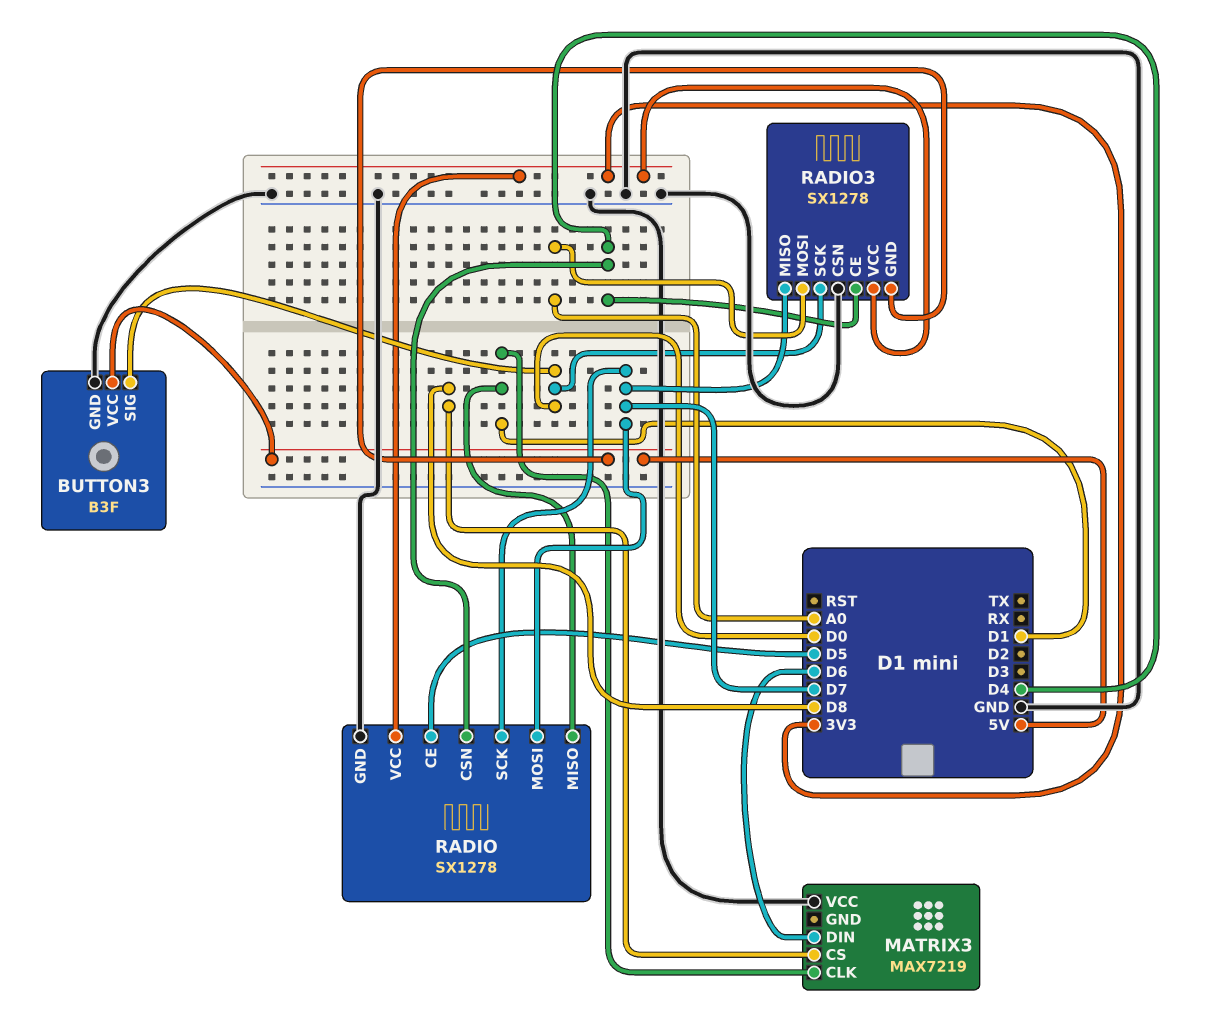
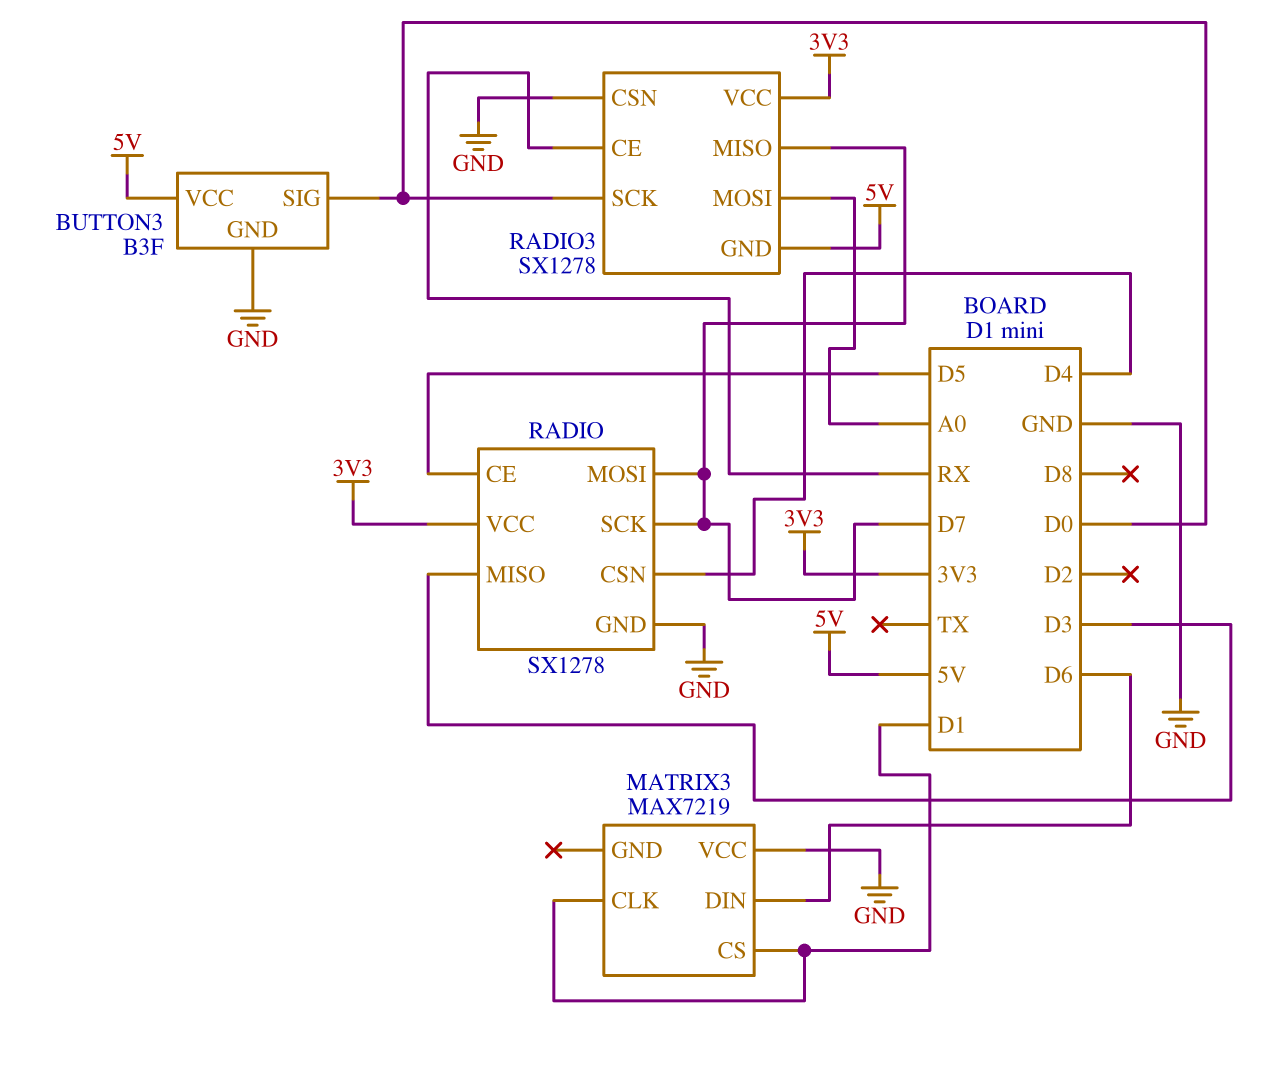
MATRIX3 pin CS: D8 -> D1
RADIO pin MISO: D1 -> D3
RADIO3 pin CE: D4 -> RX

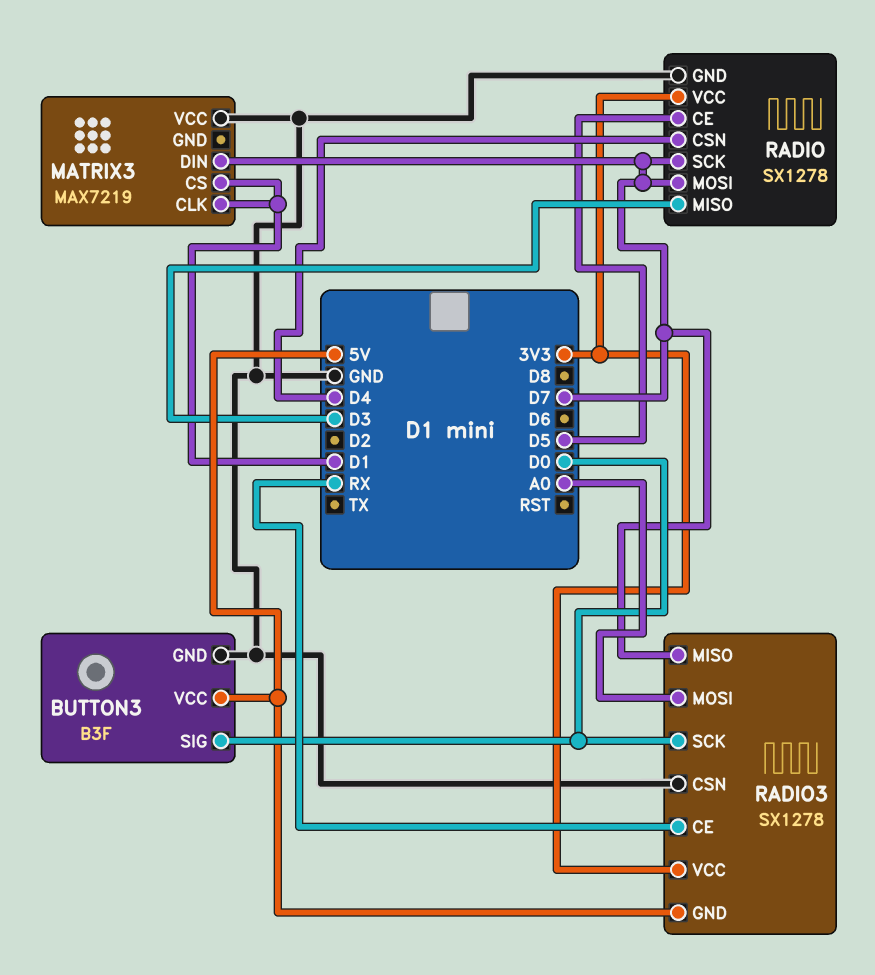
MATRIX3 pin DIN: D6 -> D7

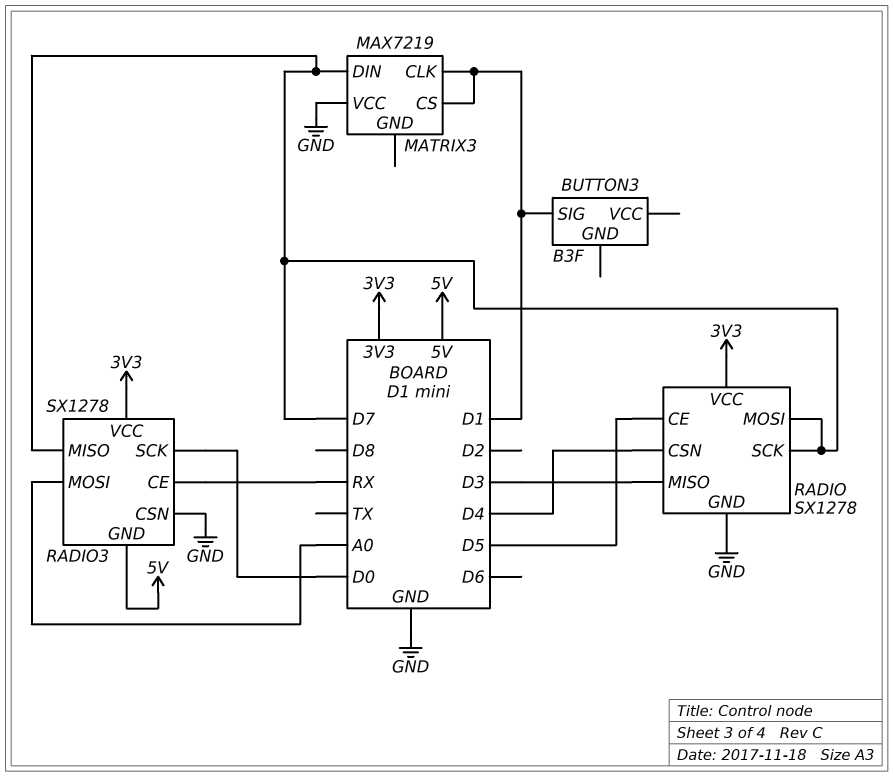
BUTTON3 pin GND: GND -> none
BUTTON3 pin SIG: D0 -> D1
BUTTON3 pin VCC: 5V -> none

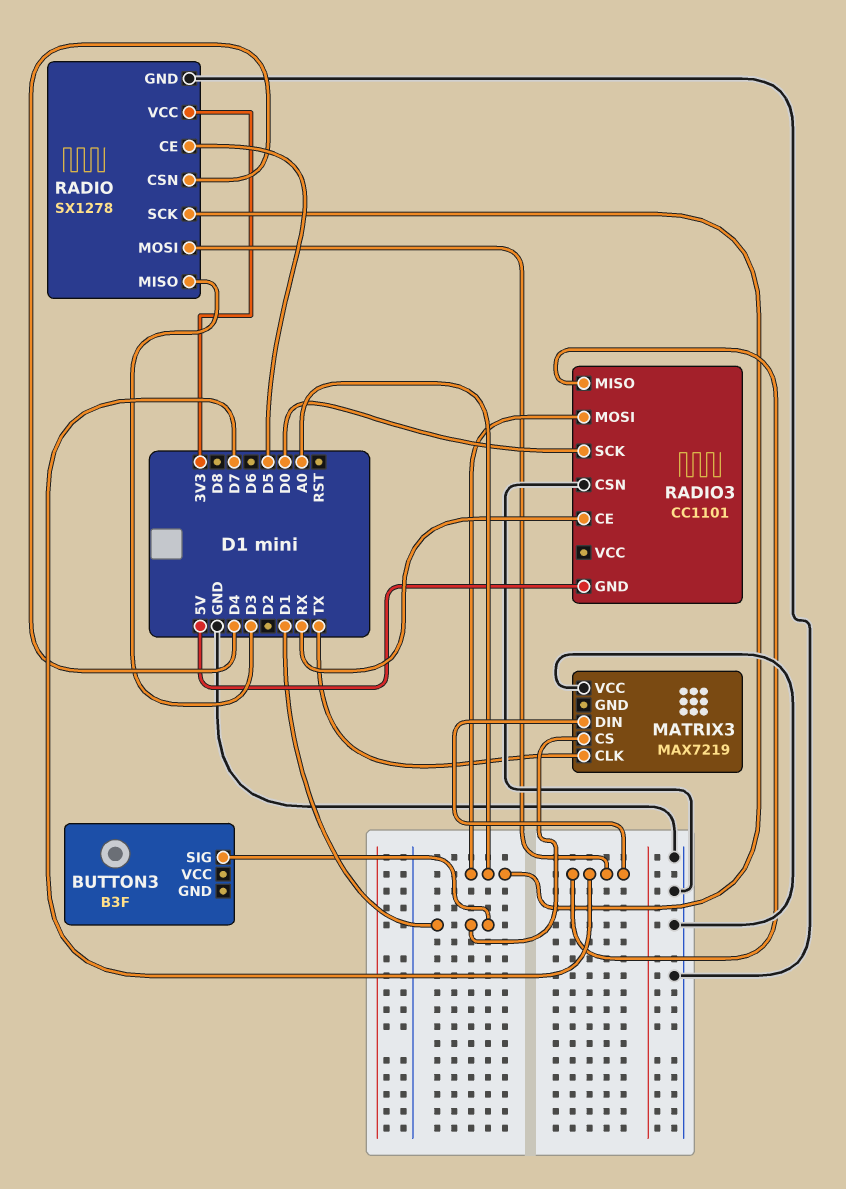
MATRIX3 pin CLK: D1 -> TX
RADIO pin SCK: D7 -> A0
RADIO3: SX1278 -> CC1101
RADIO3 pin VCC: 3V3 -> none

